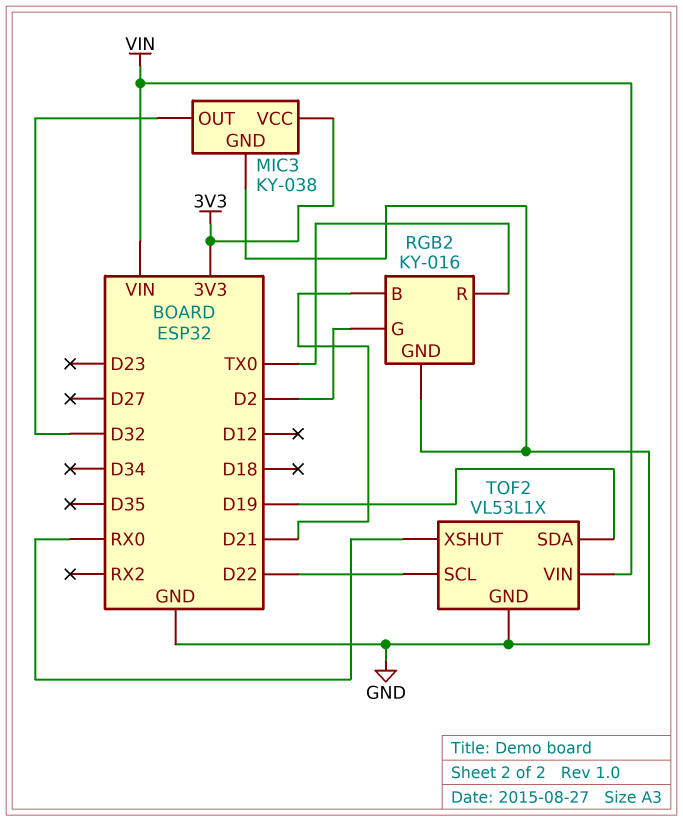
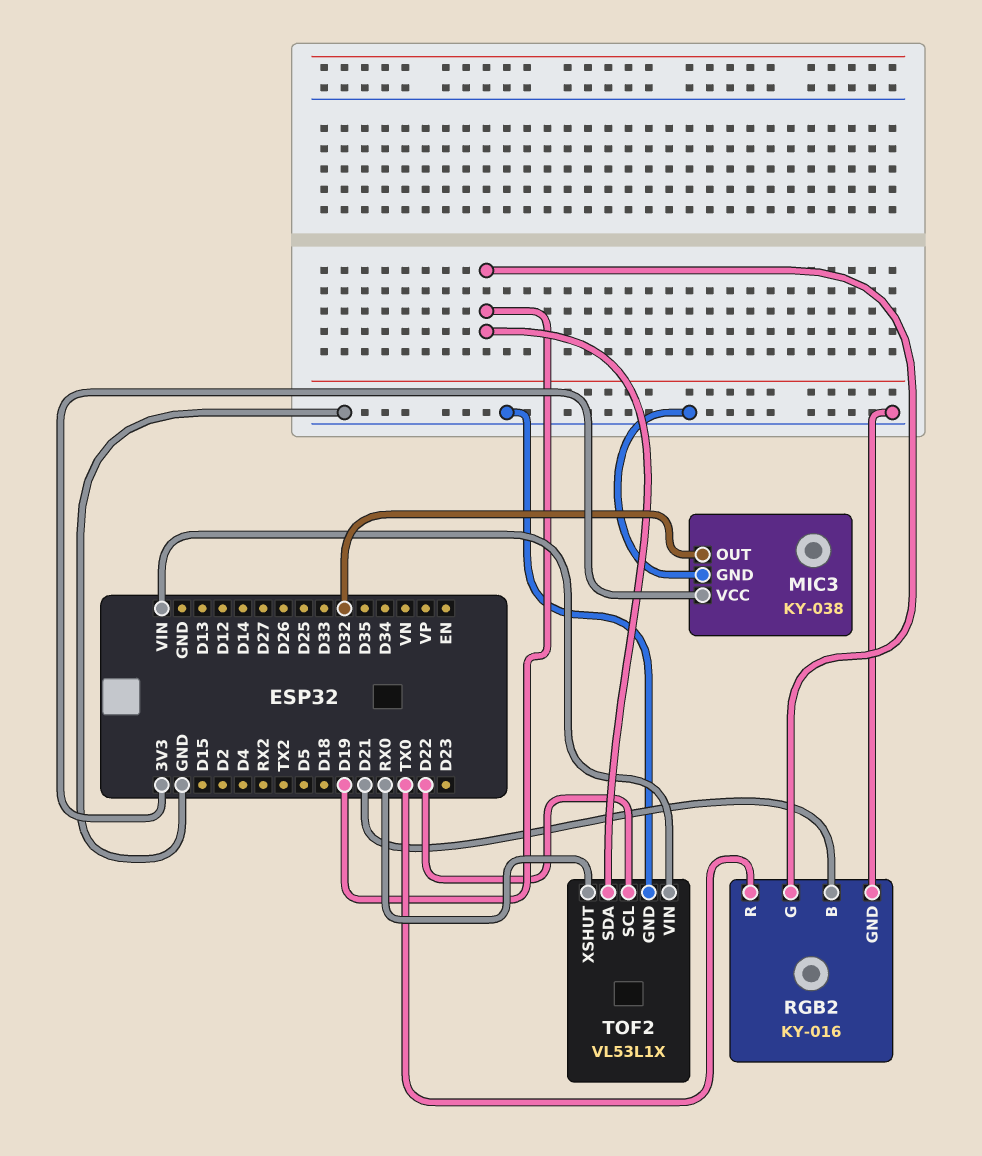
RGB2 pin G: D2 -> D19

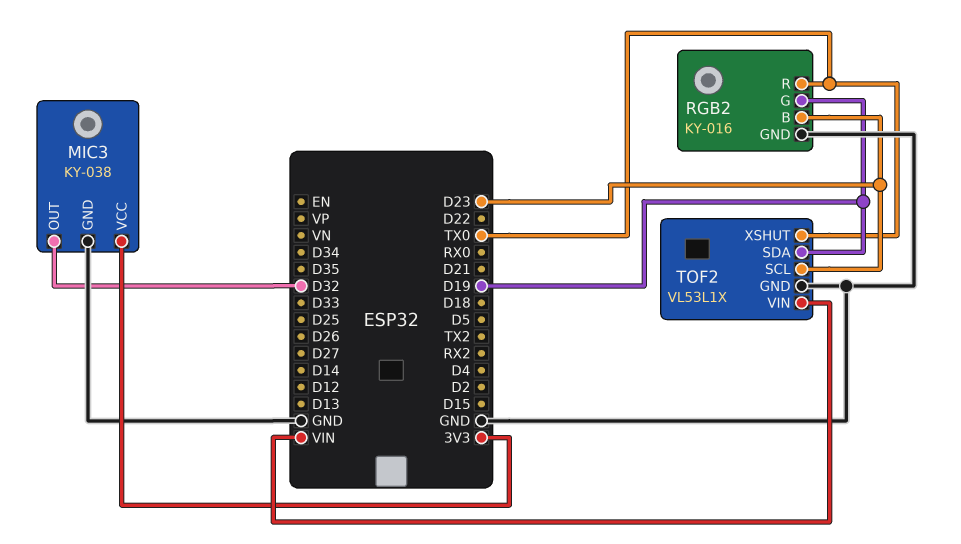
RGB2 pin B: D21 -> D23
TOF2 pin SCL: D22 -> D23
TOF2 pin XSHUT: RX0 -> TX0

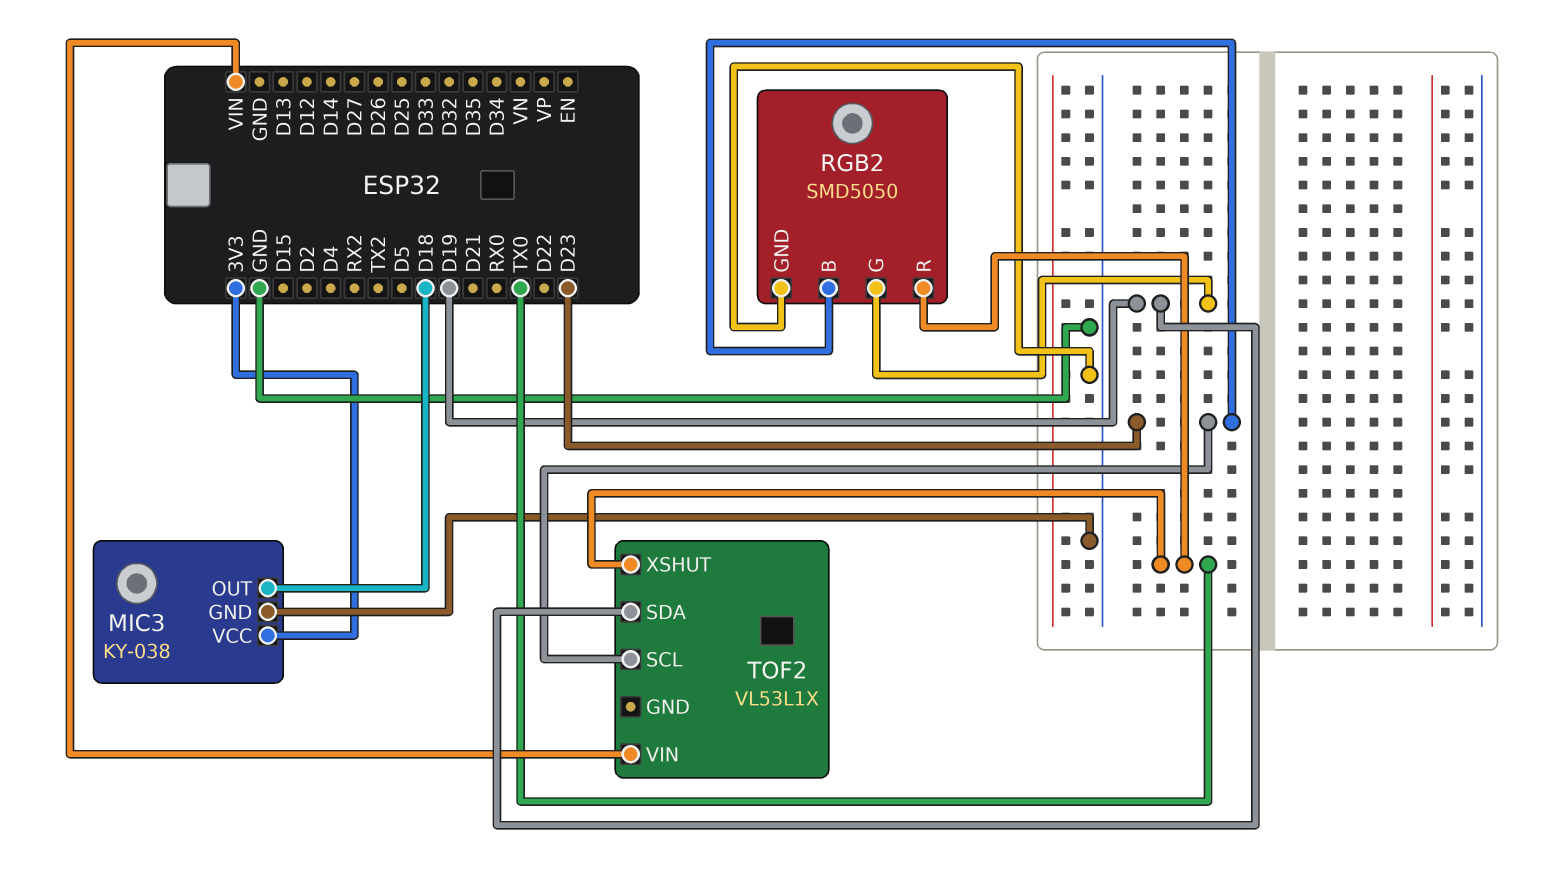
MIC3 pin OUT: D32 -> D18
RGB2: KY-016 -> SMD5050
TOF2 pin GND: GND -> none

